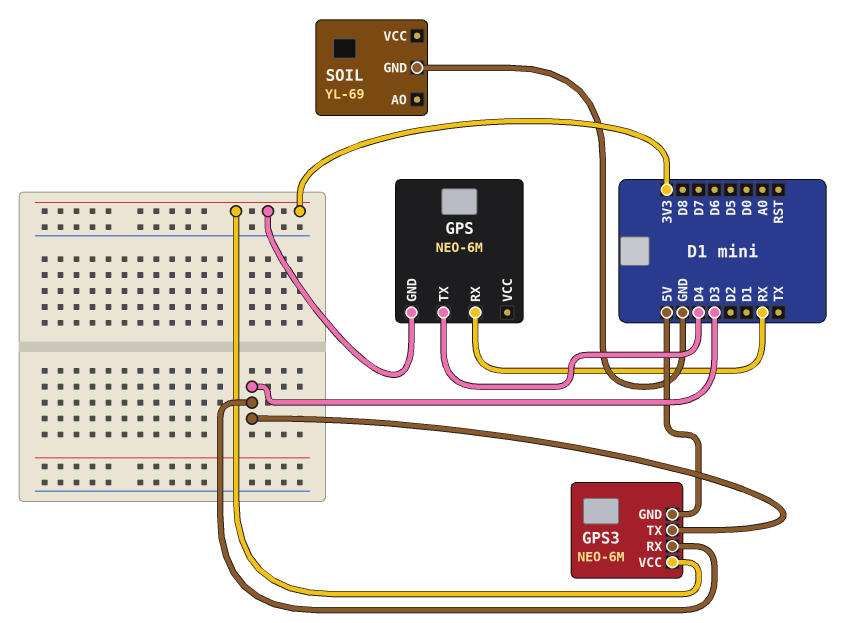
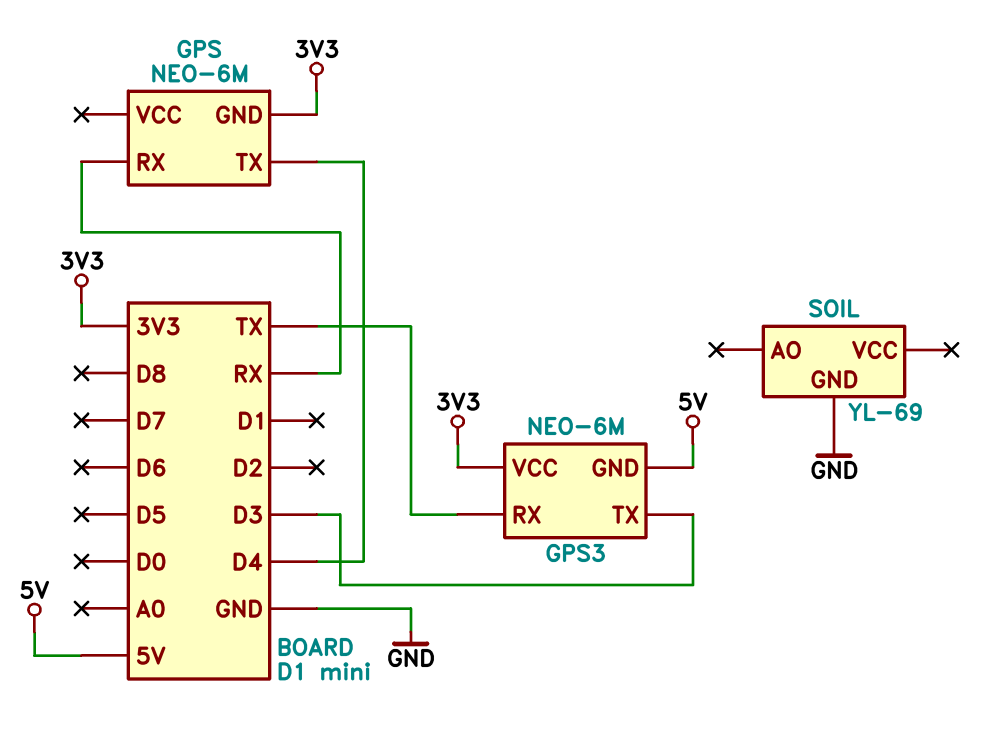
GPS3 pin RX: D3 -> TX

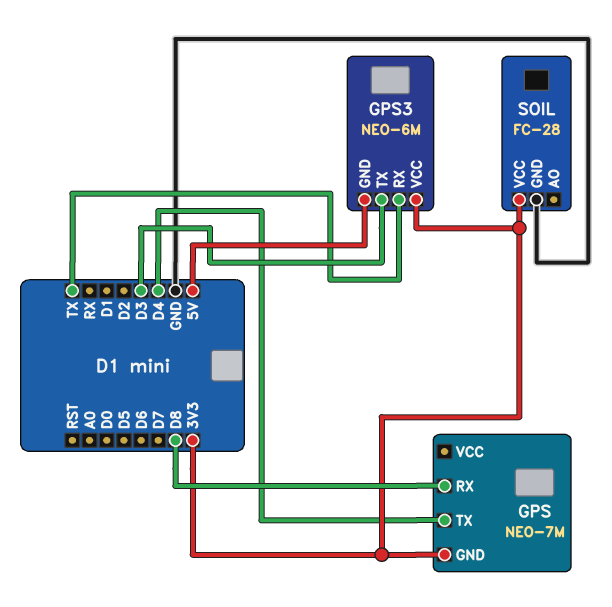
GPS: NEO-6M -> NEO-7M
GPS pin RX: RX -> D8
SOIL: YL-69 -> FC-28
SOIL pin VCC: none -> 3V3

